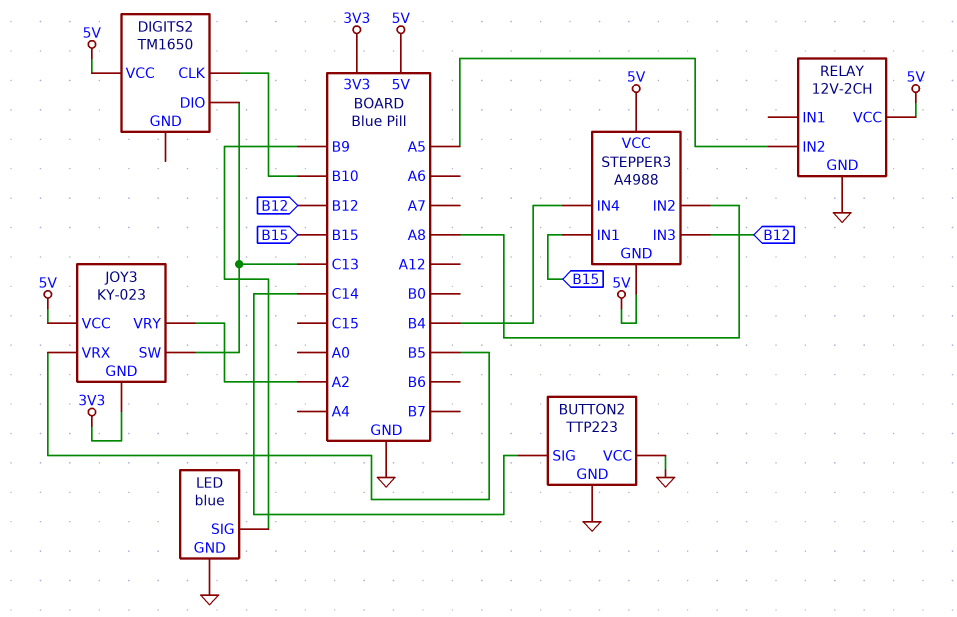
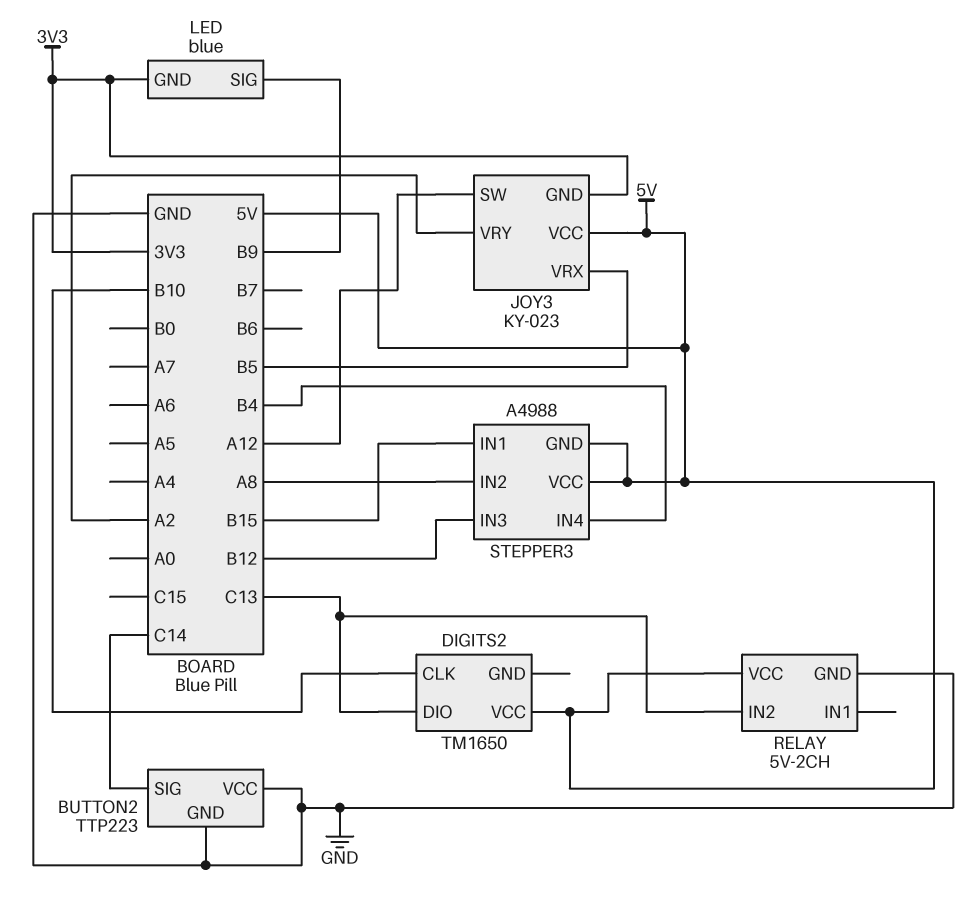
JOY3 pin SW: C13 -> A12
LED pin GND: GND -> 3V3
RELAY: 12V-2CH -> 5V-2CH
RELAY pin IN2: A5 -> C13

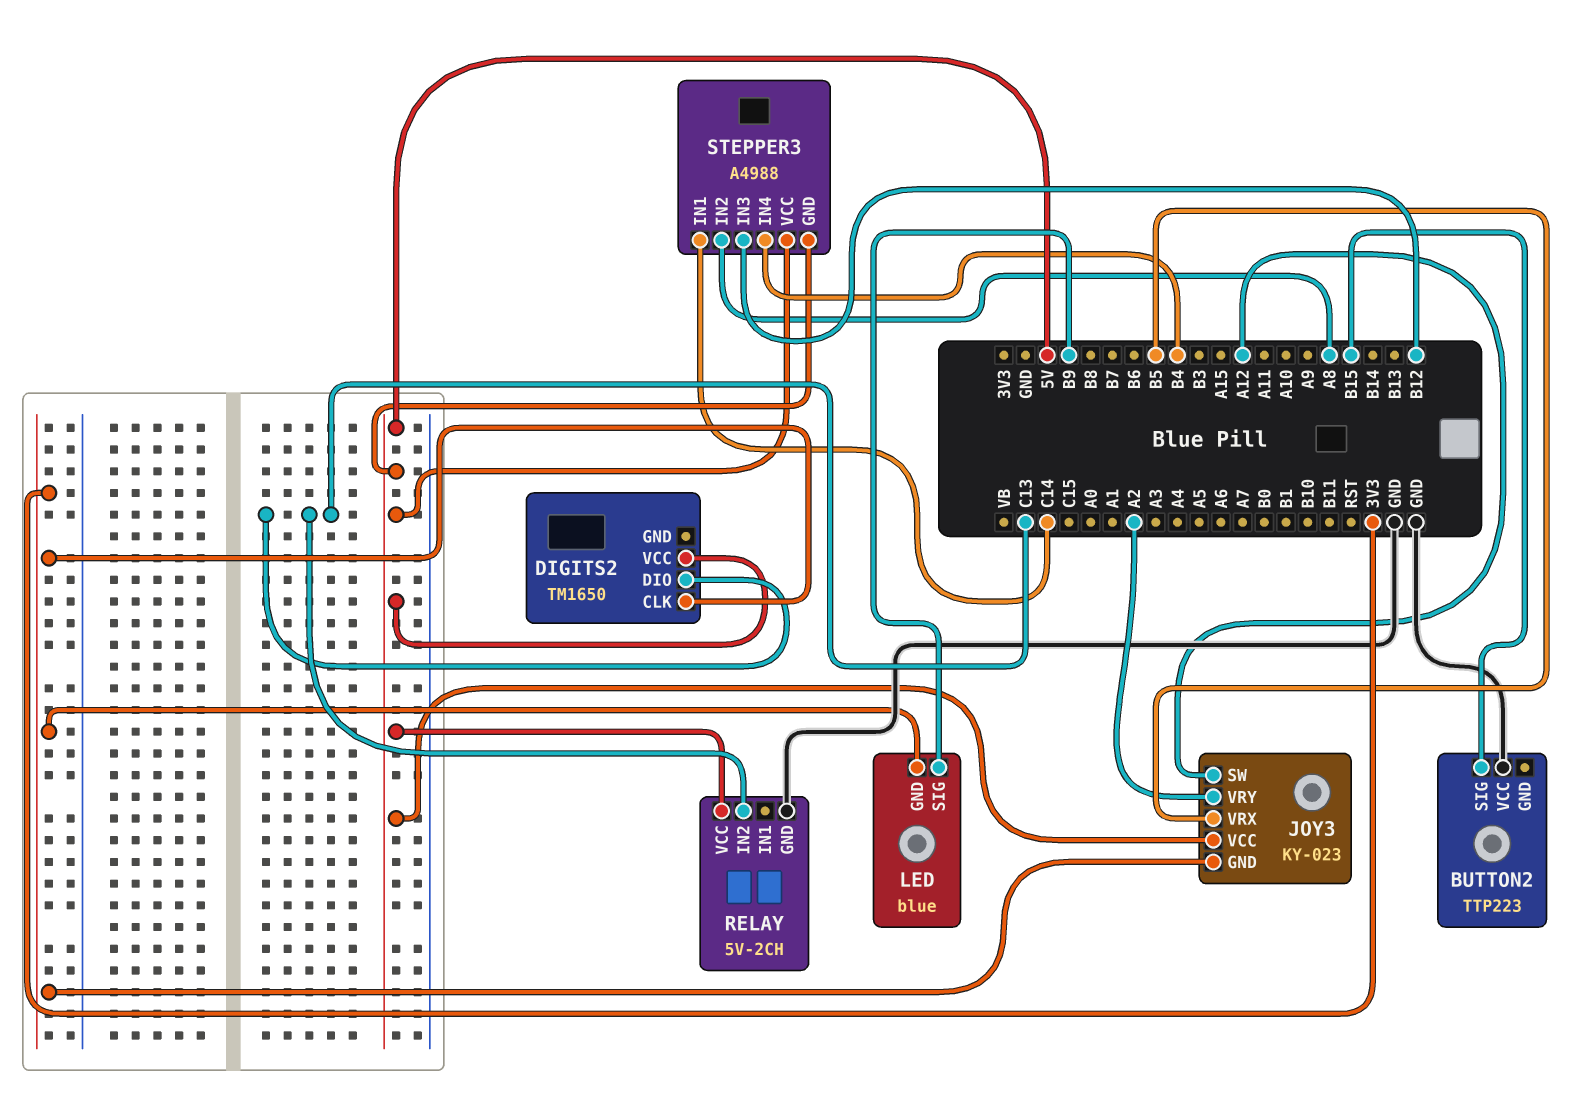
BUTTON2 pin GND: GND -> none
BUTTON2 pin SIG: C14 -> B15
DIGITS2 pin CLK: B10 -> 3V3
STEPPER3 pin IN1: B15 -> C14

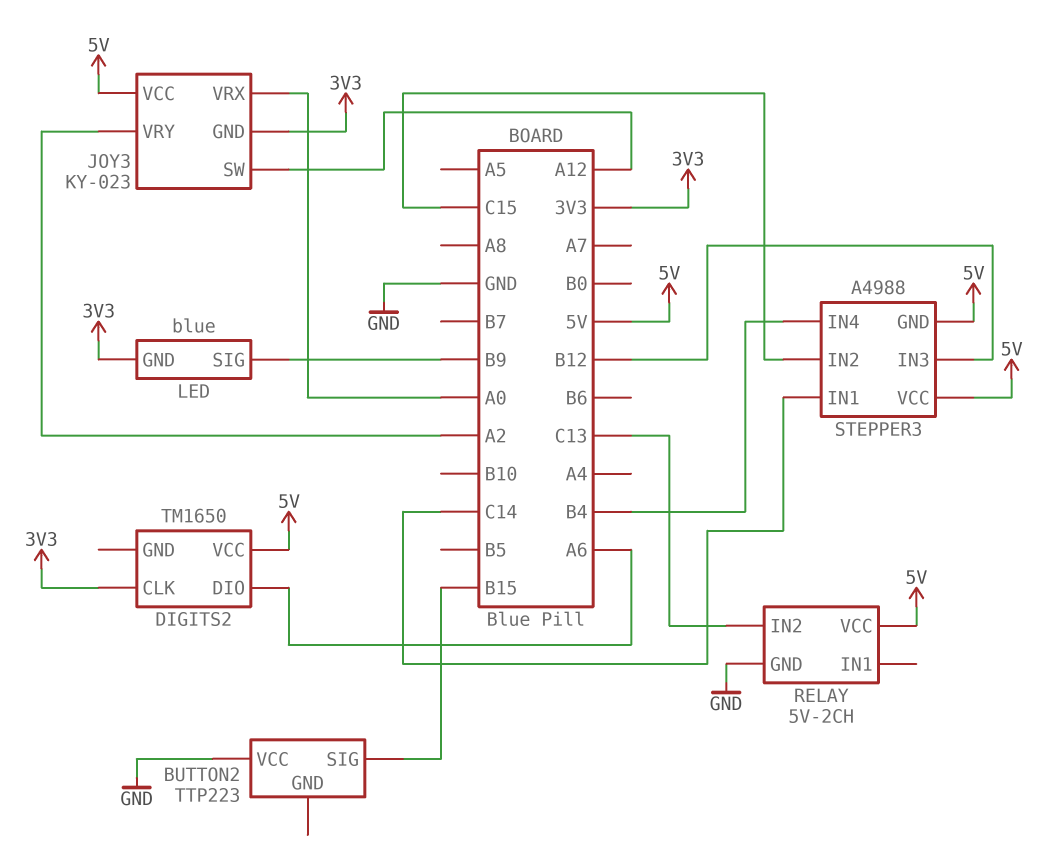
DIGITS2 pin DIO: C13 -> A6
JOY3 pin VRX: B5 -> A0
STEPPER3 pin IN2: A8 -> C15

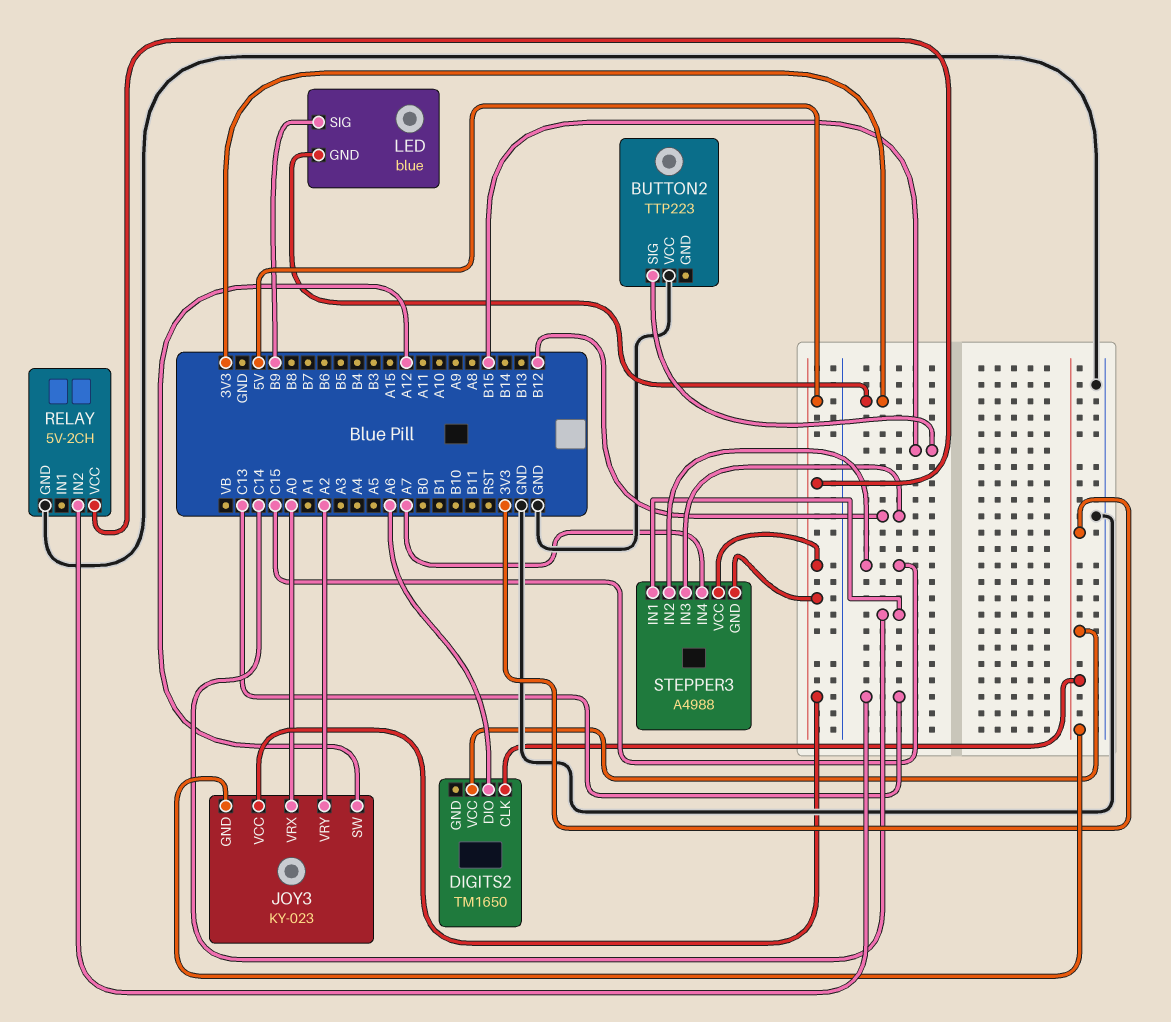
DIGITS2 pin VCC: 5V -> 3V3
STEPPER3 pin IN4: B4 -> A7

